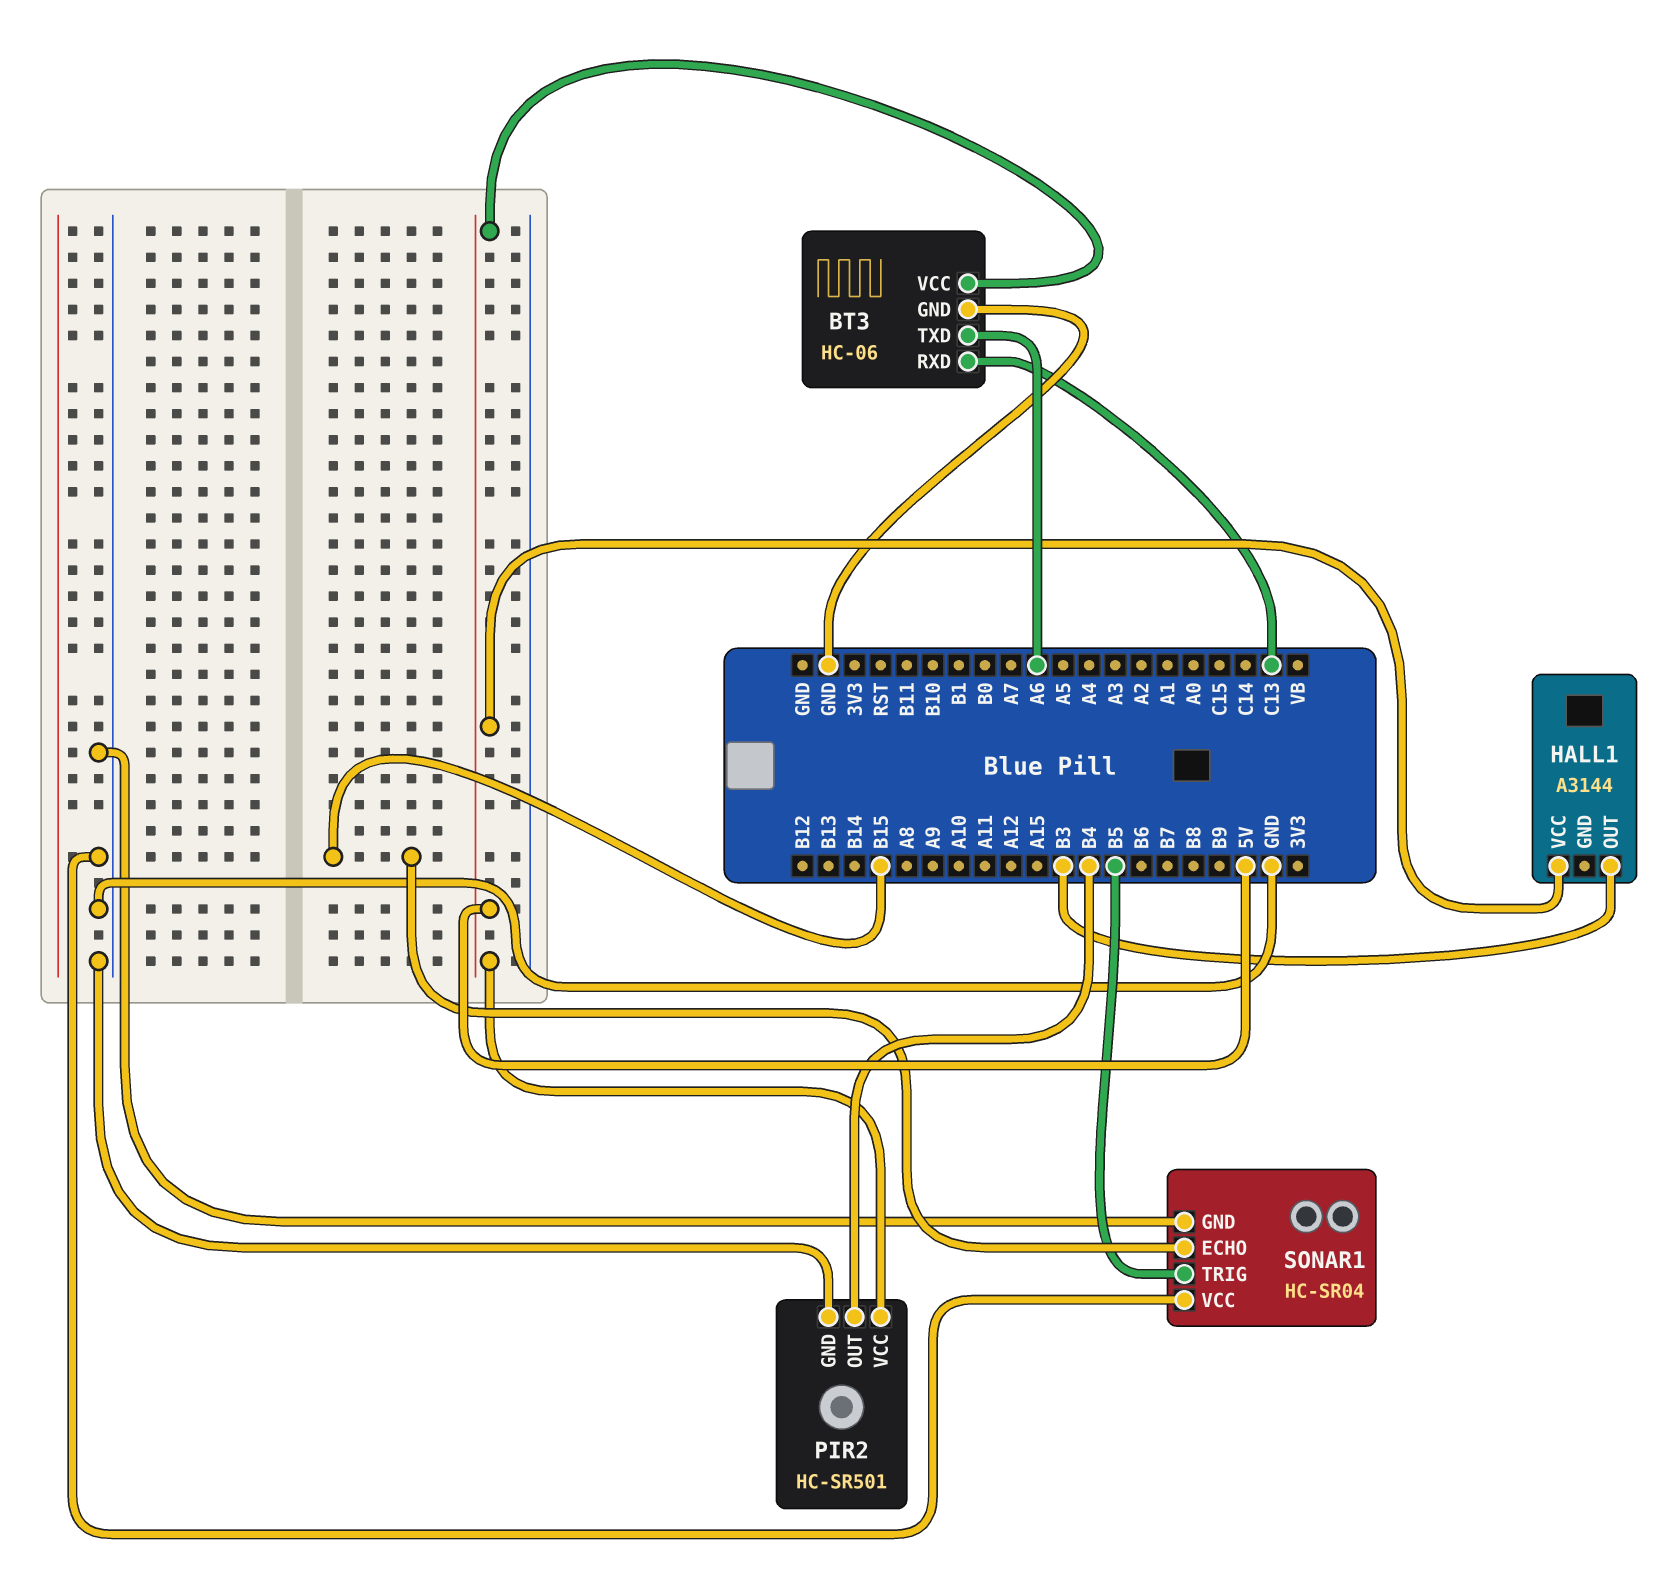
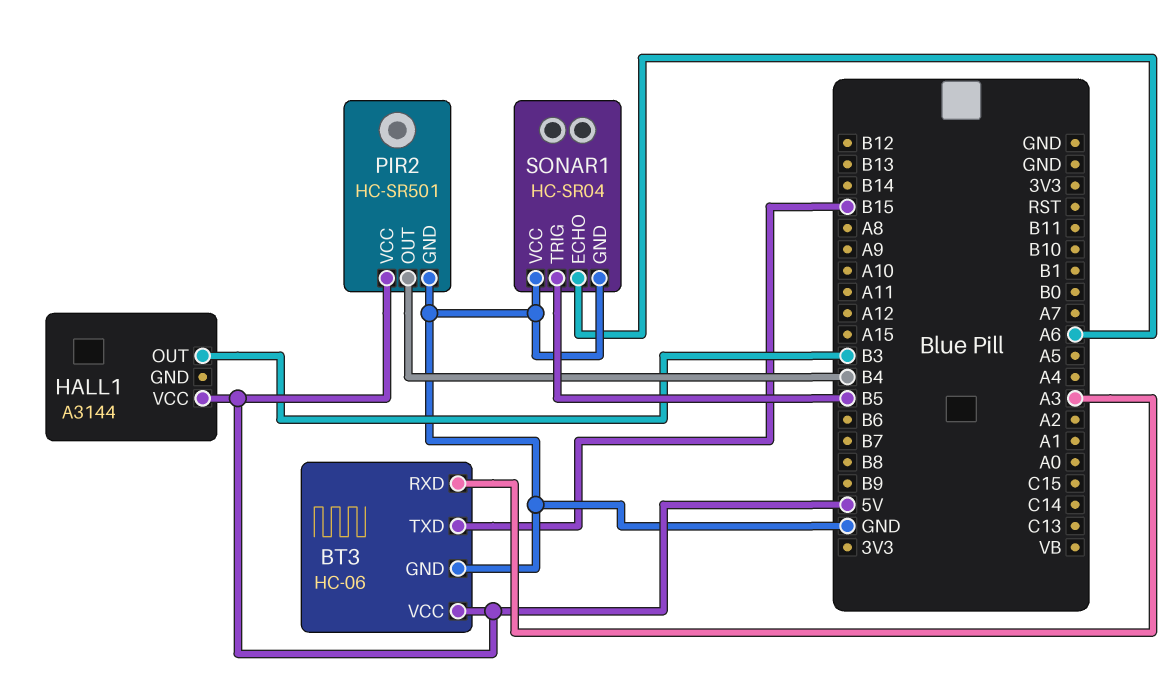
BT3 pin RXD: C13 -> A3
BT3 pin TXD: A6 -> B15
SONAR1 pin ECHO: B15 -> A6

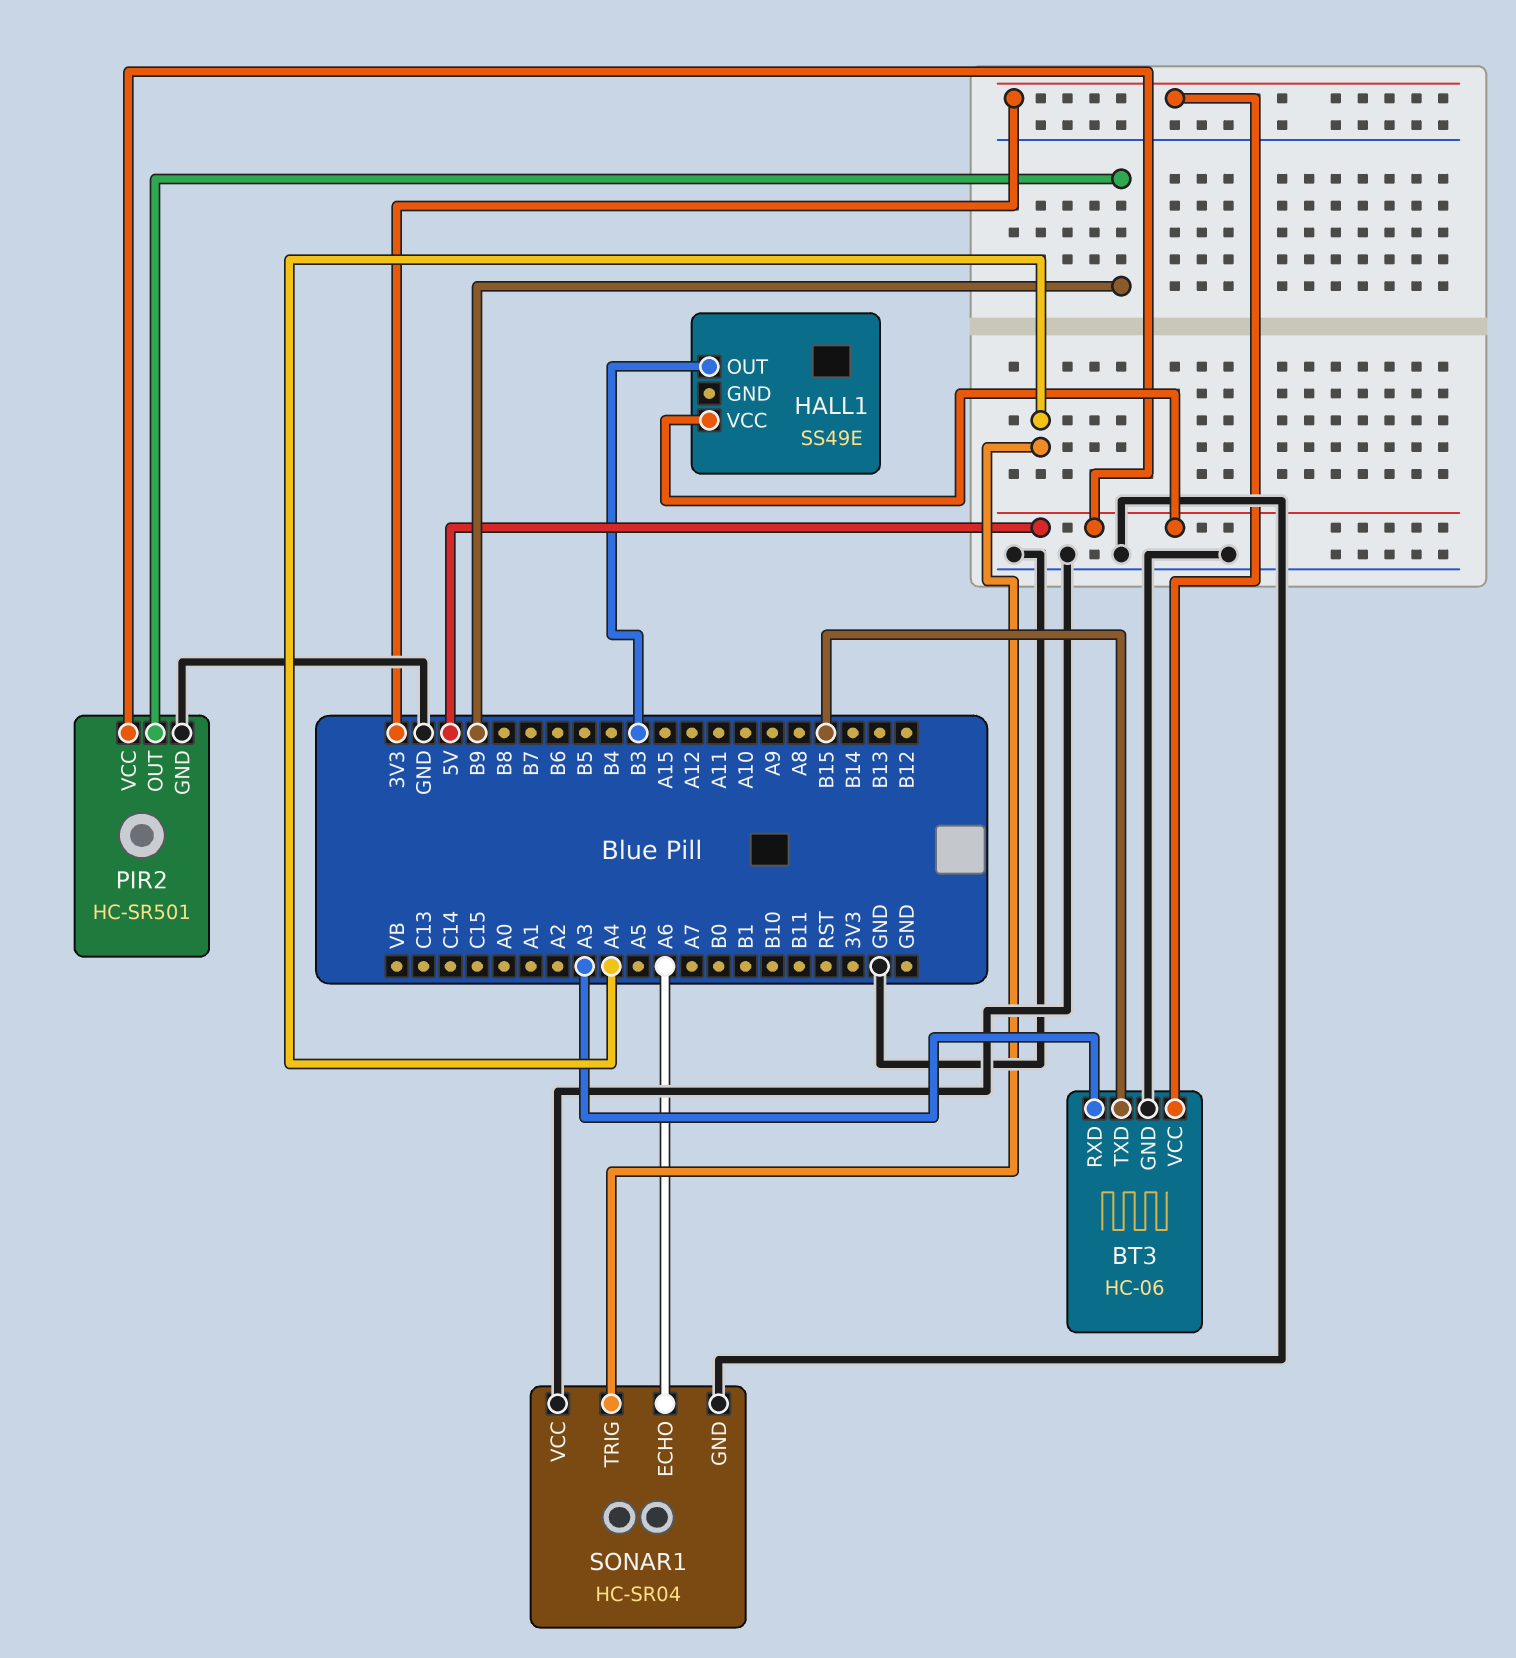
BT3 pin VCC: 5V -> 3V3
HALL1: A3144 -> SS49E
PIR2 pin OUT: B4 -> B9
SONAR1 pin TRIG: B5 -> A4

